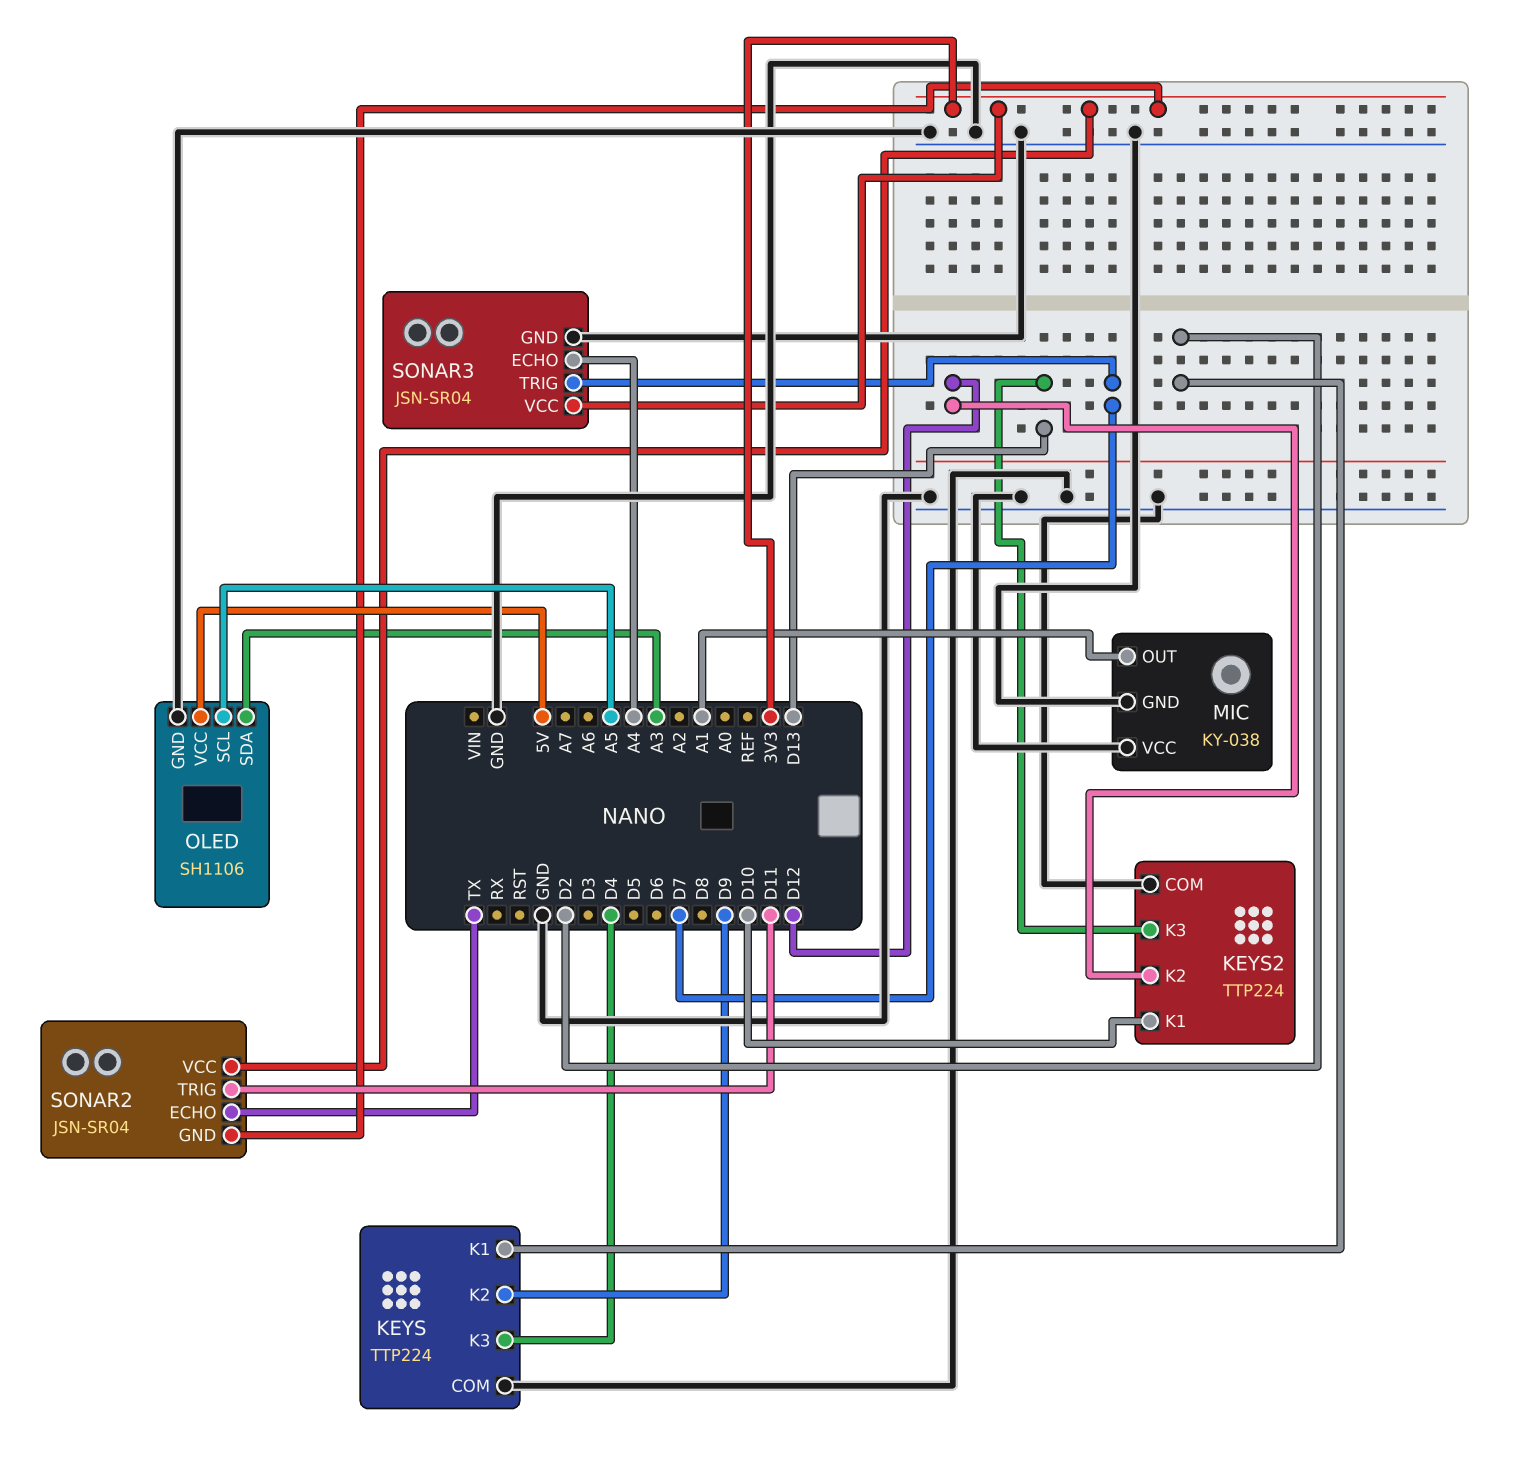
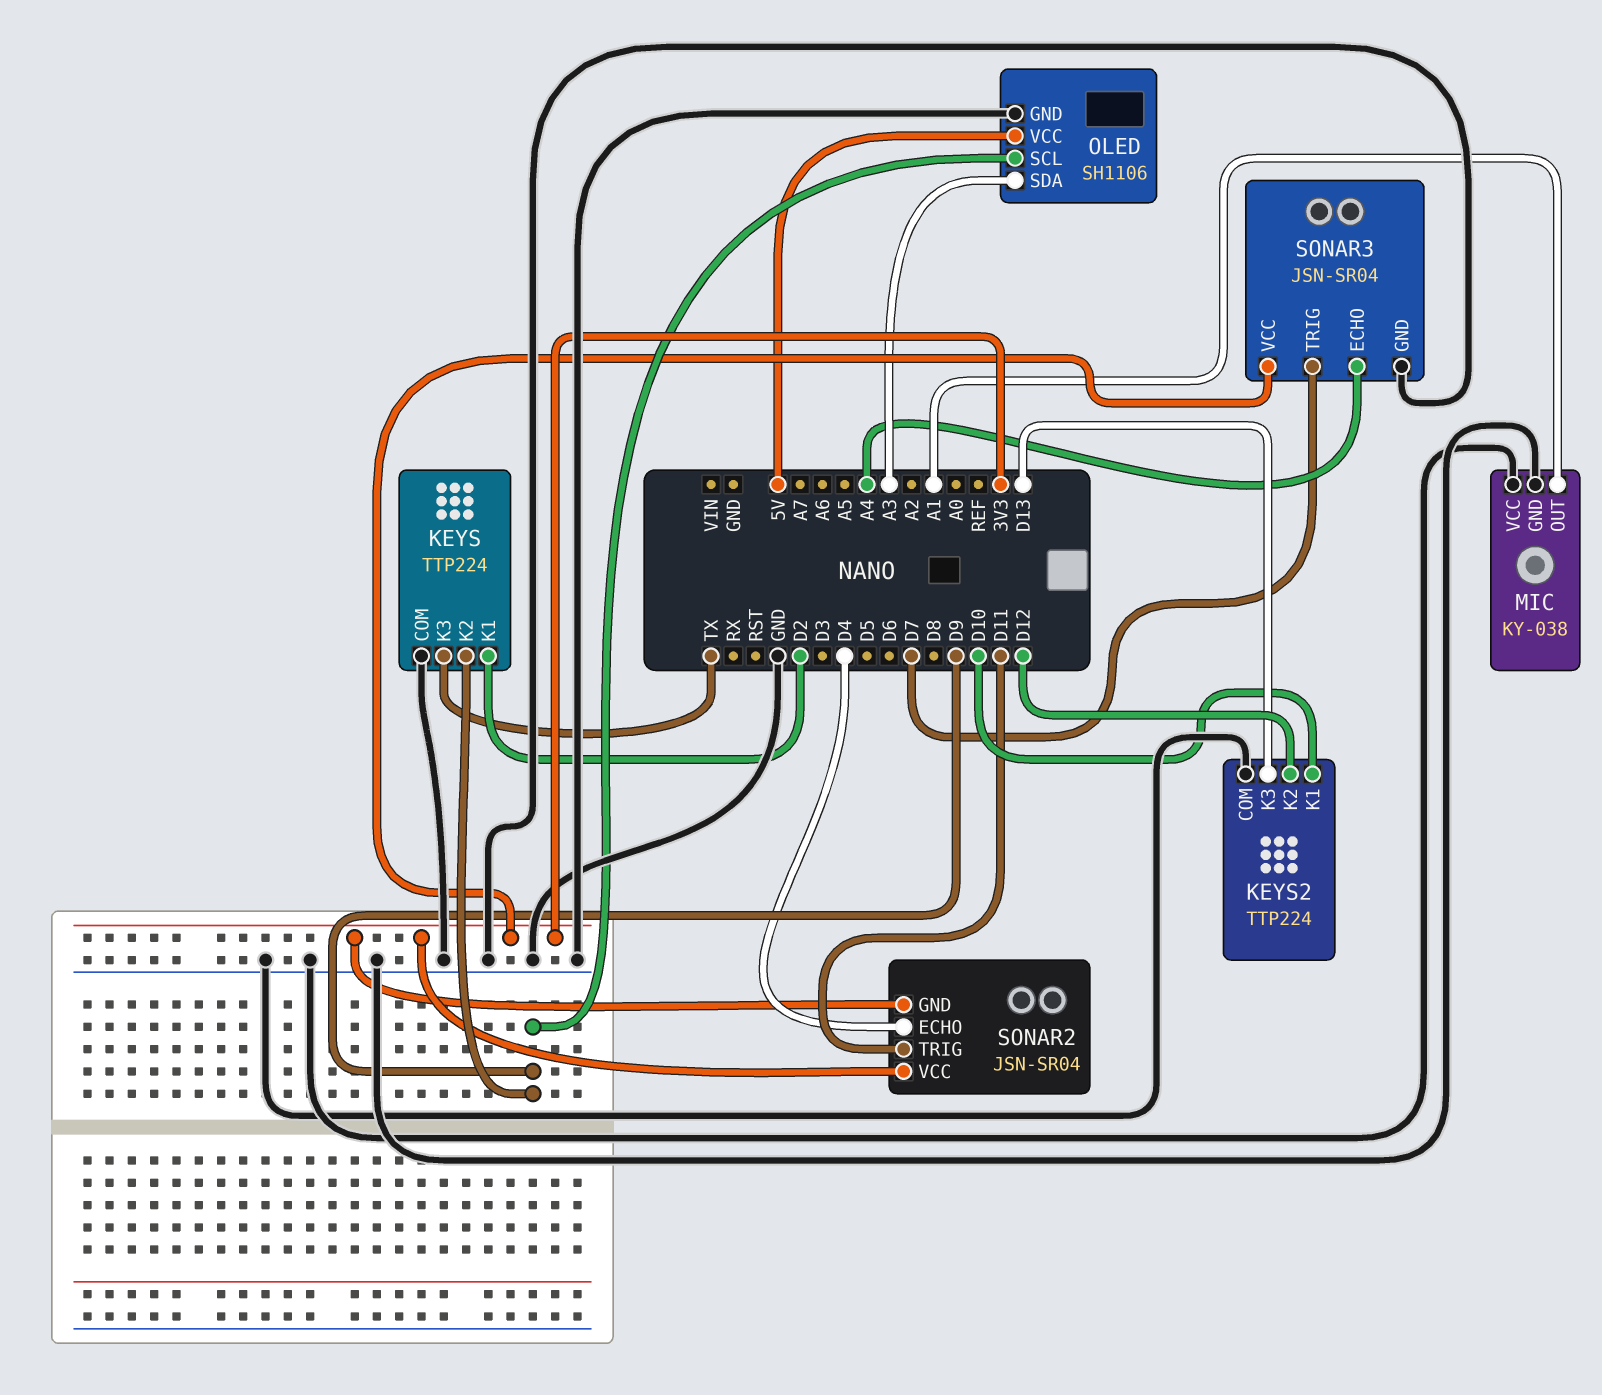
KEYS pin K3: D4 -> TX
OLED pin SCL: A5 -> D9
SONAR2 pin ECHO: TX -> D4

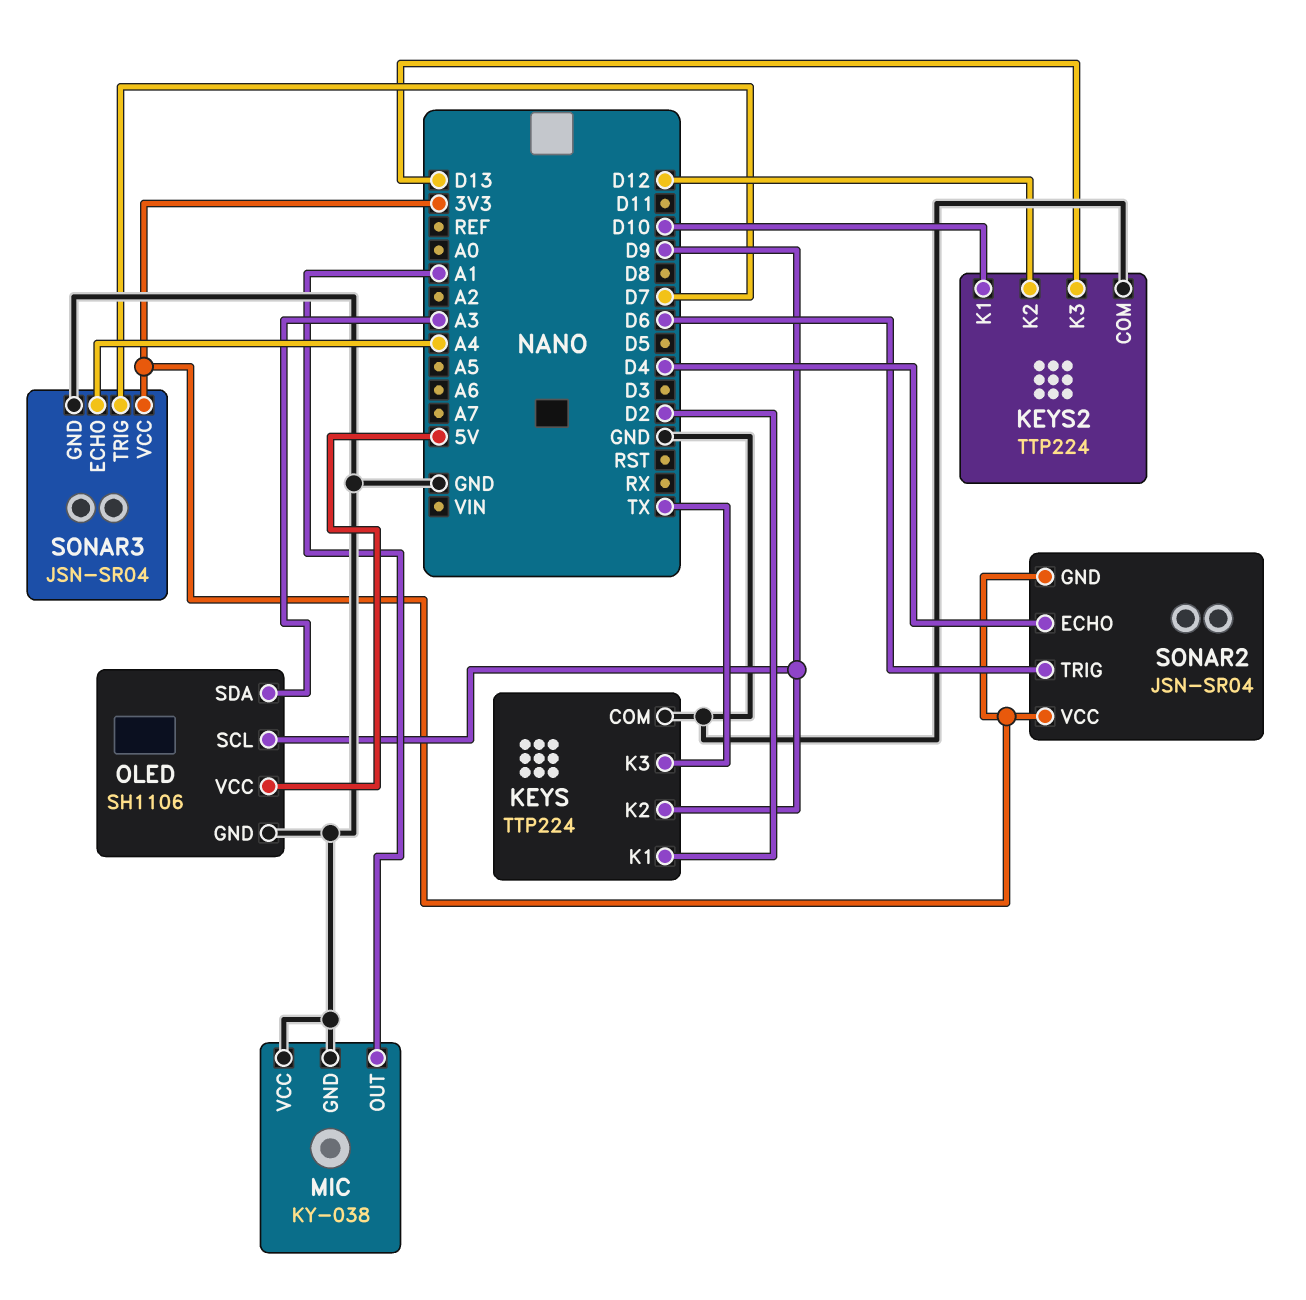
SONAR2 pin TRIG: D11 -> D6

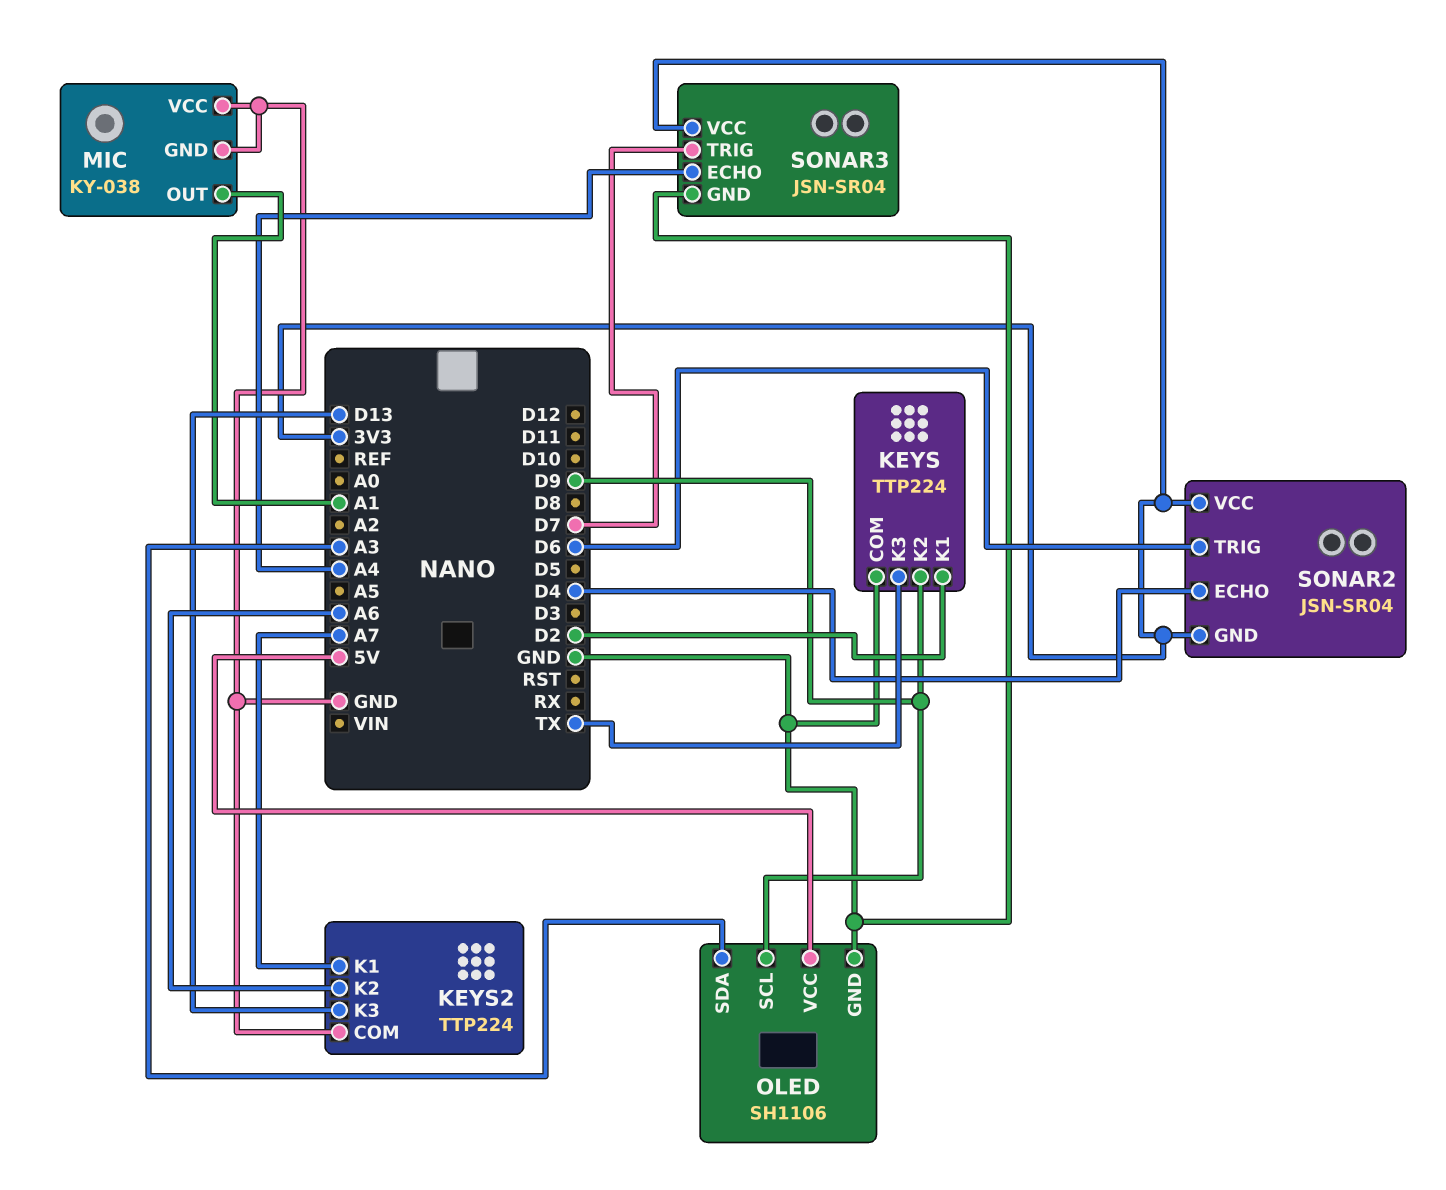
KEYS2 pin K1: D10 -> A7
KEYS2 pin K2: D12 -> A6

